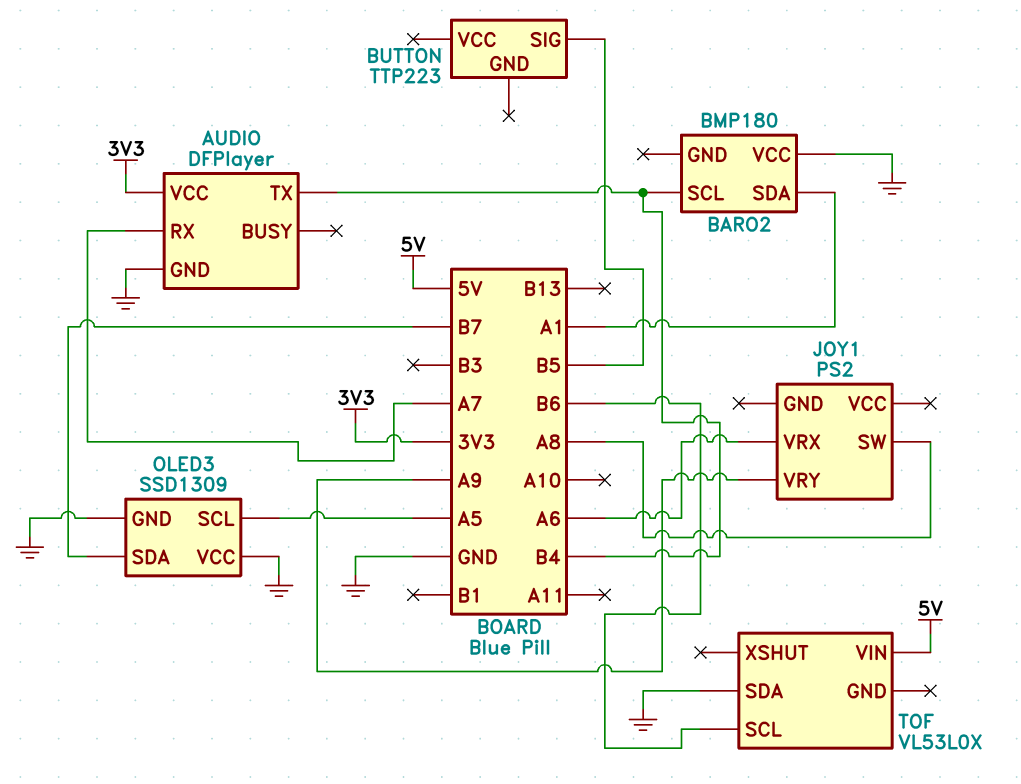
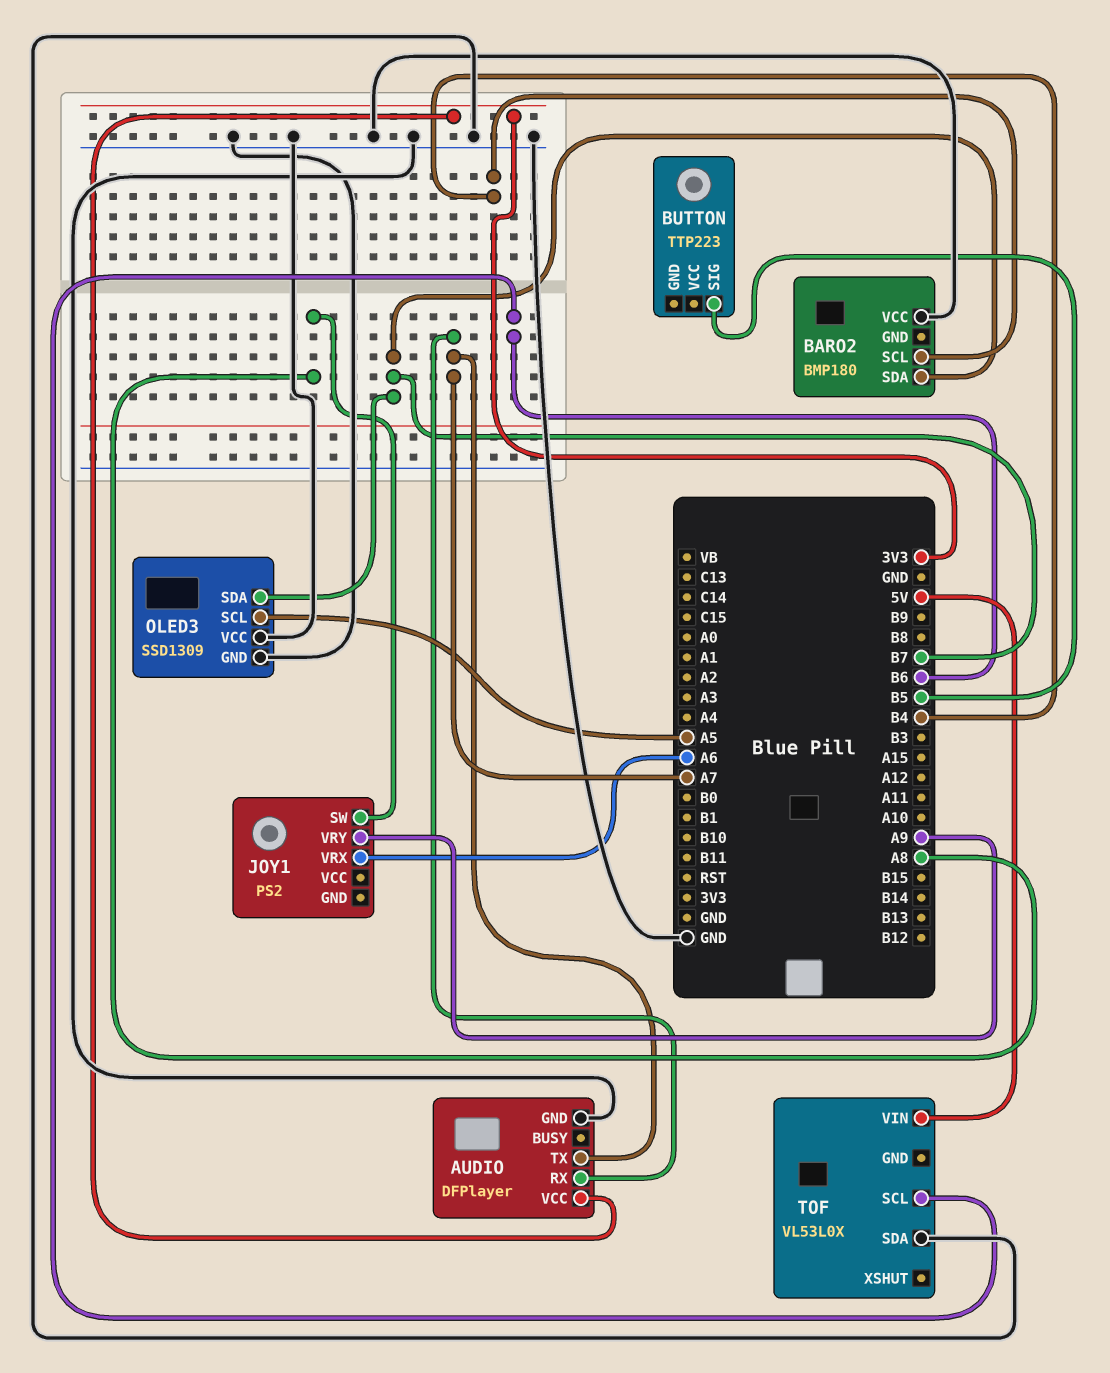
AUDIO pin TX: B4 -> A7
BARO2 pin SDA: A1 -> B7

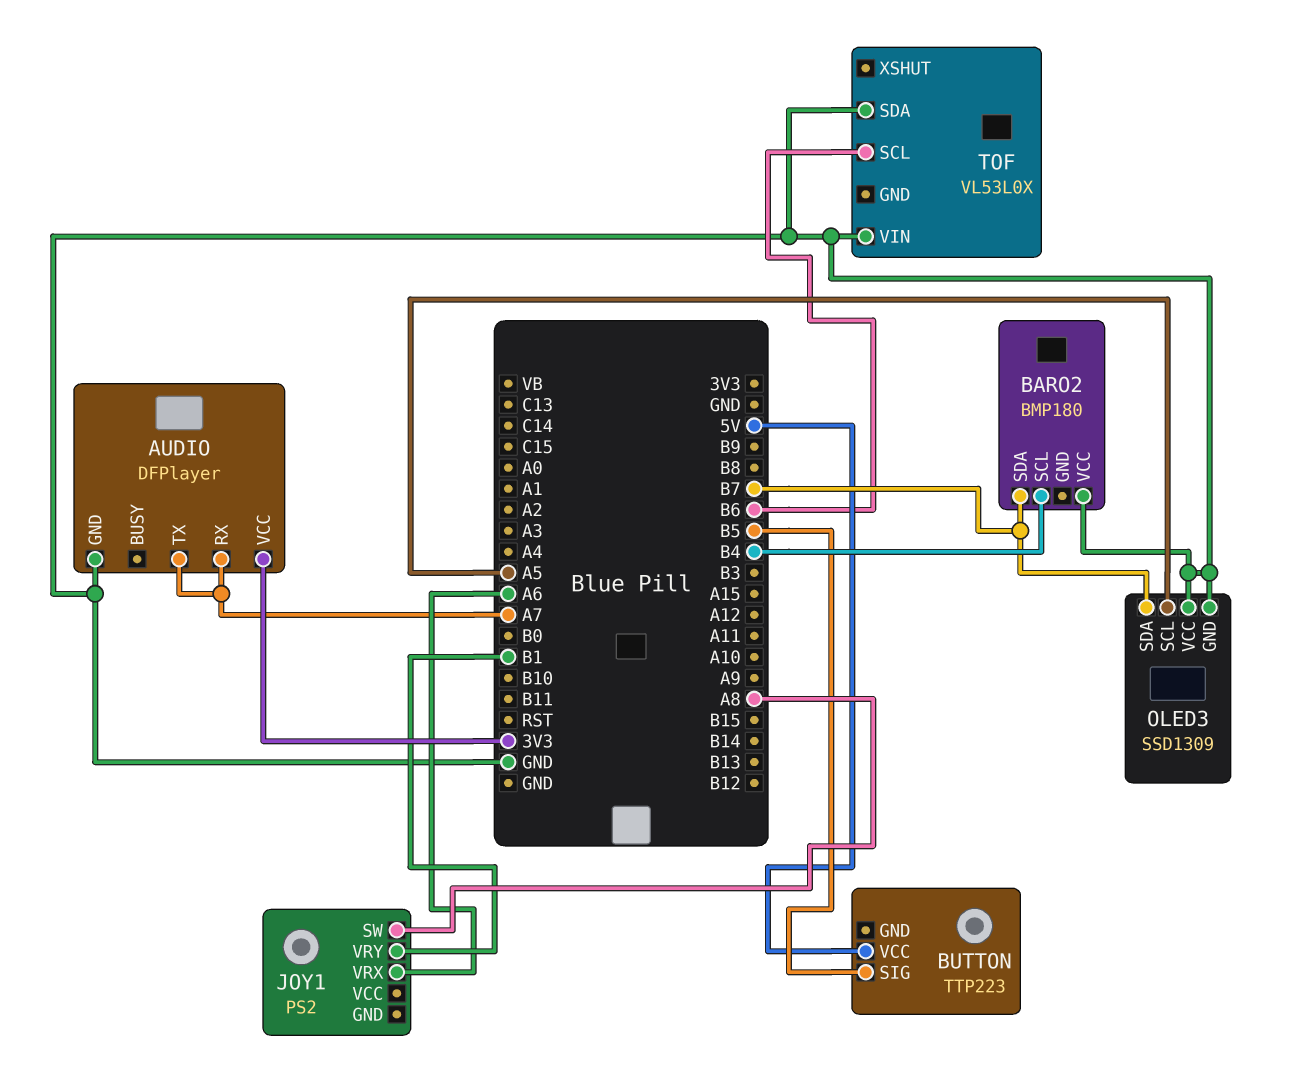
BUTTON pin VCC: none -> 5V
JOY1 pin VRY: A9 -> B1
TOF pin VIN: 5V -> GND

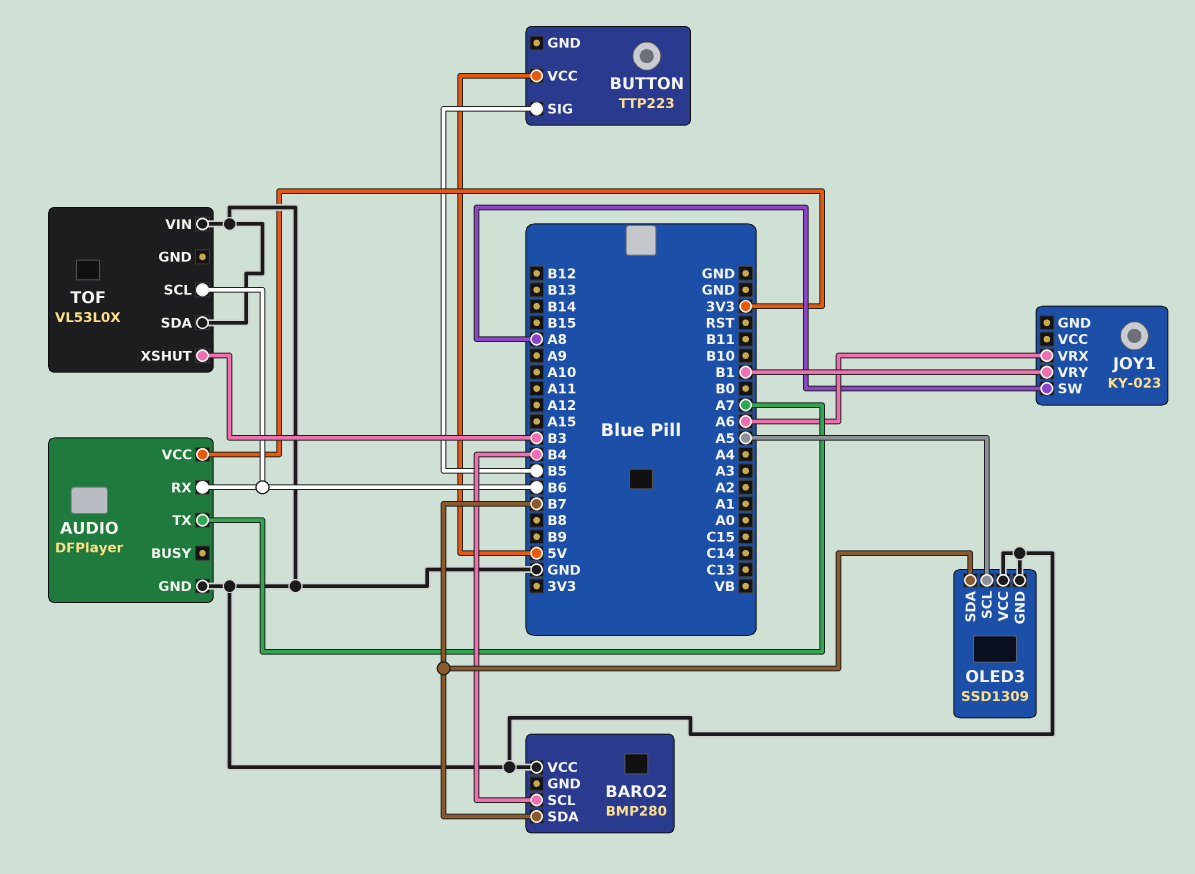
AUDIO pin RX: A7 -> B6
BARO2: BMP180 -> BMP280
JOY1: PS2 -> KY-023
TOF pin XSHUT: none -> B3

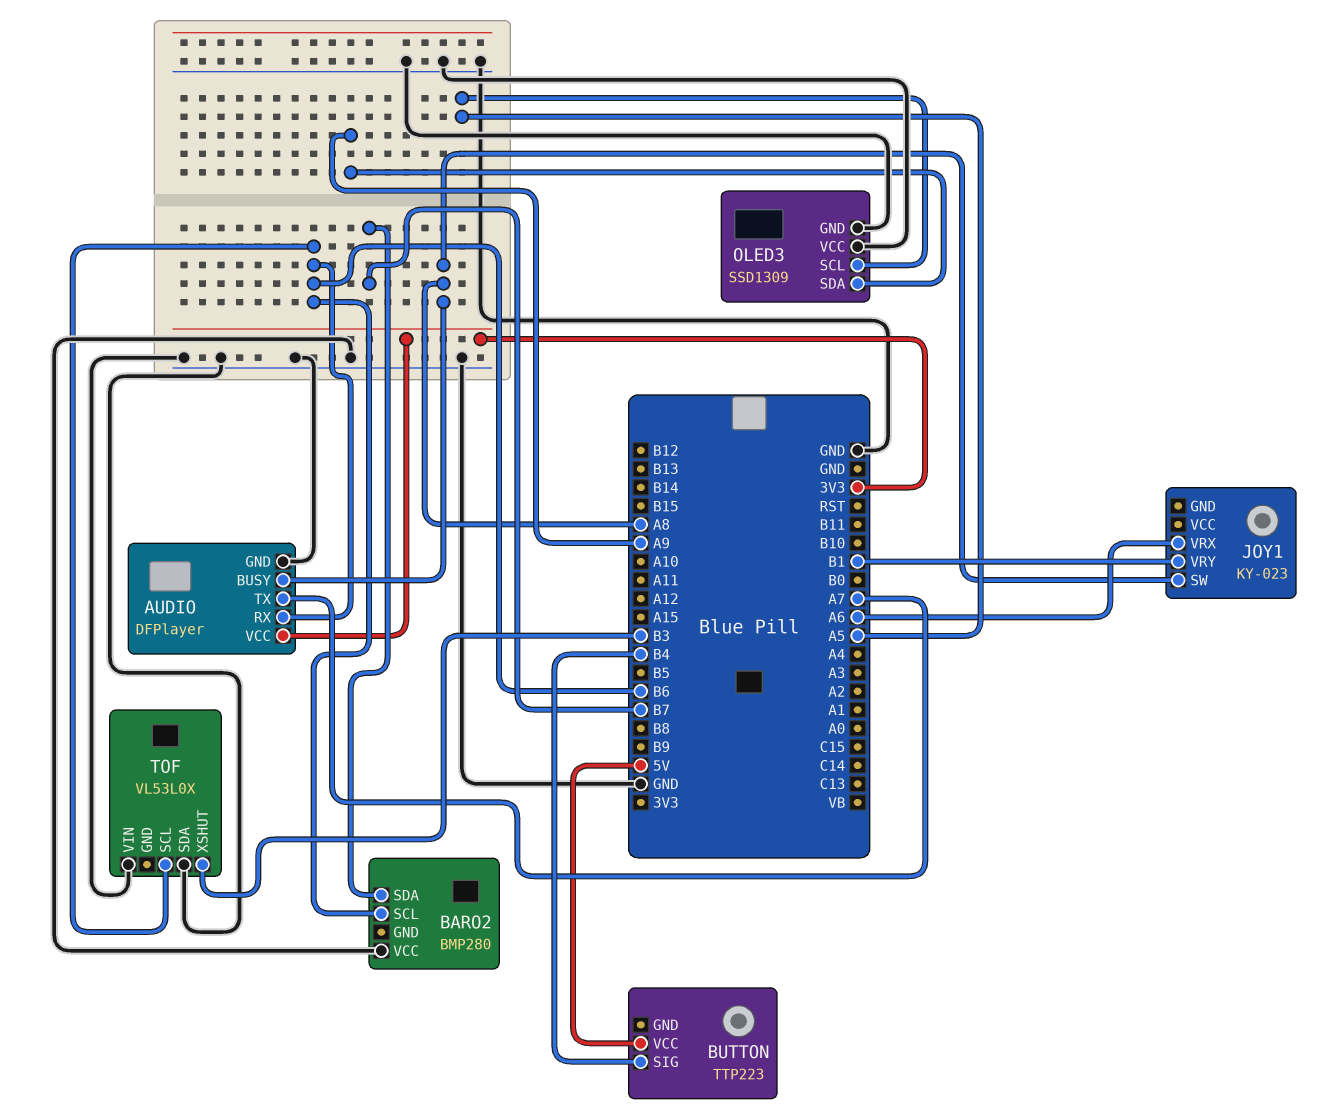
AUDIO pin BUSY: none -> A8
BARO2 pin SCL: B4 -> B6
BUTTON pin SIG: B5 -> B4
OLED3 pin SDA: B7 -> A9

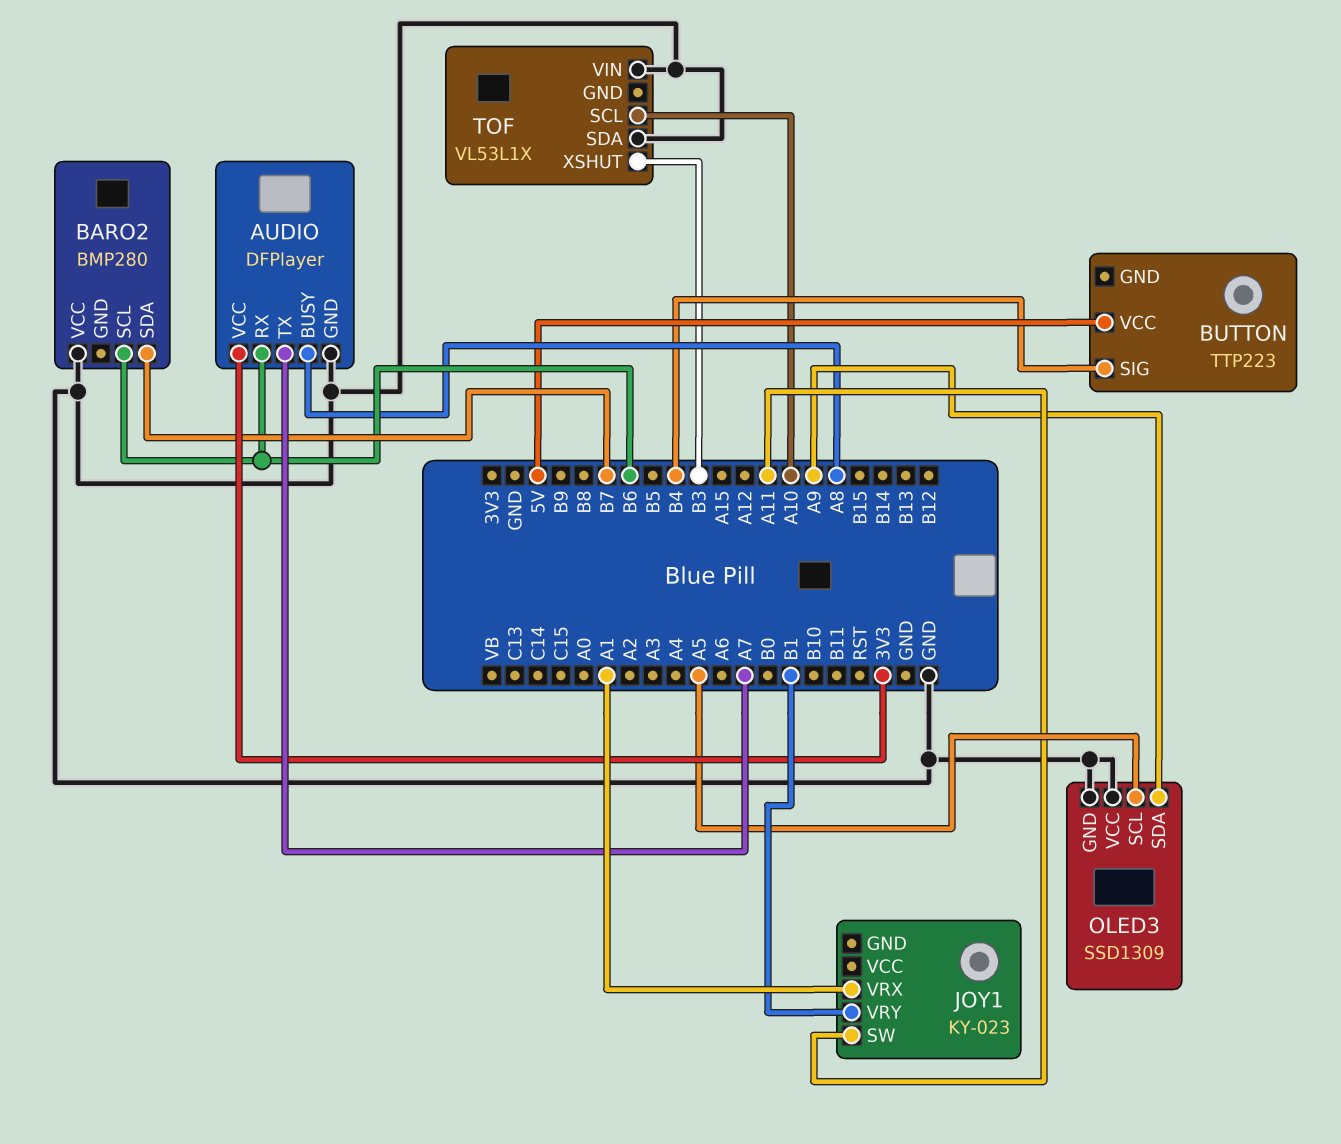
JOY1 pin SW: A8 -> A11
JOY1 pin VRX: A6 -> A1
TOF: VL53L0X -> VL53L1X
TOF pin SCL: B6 -> A10

